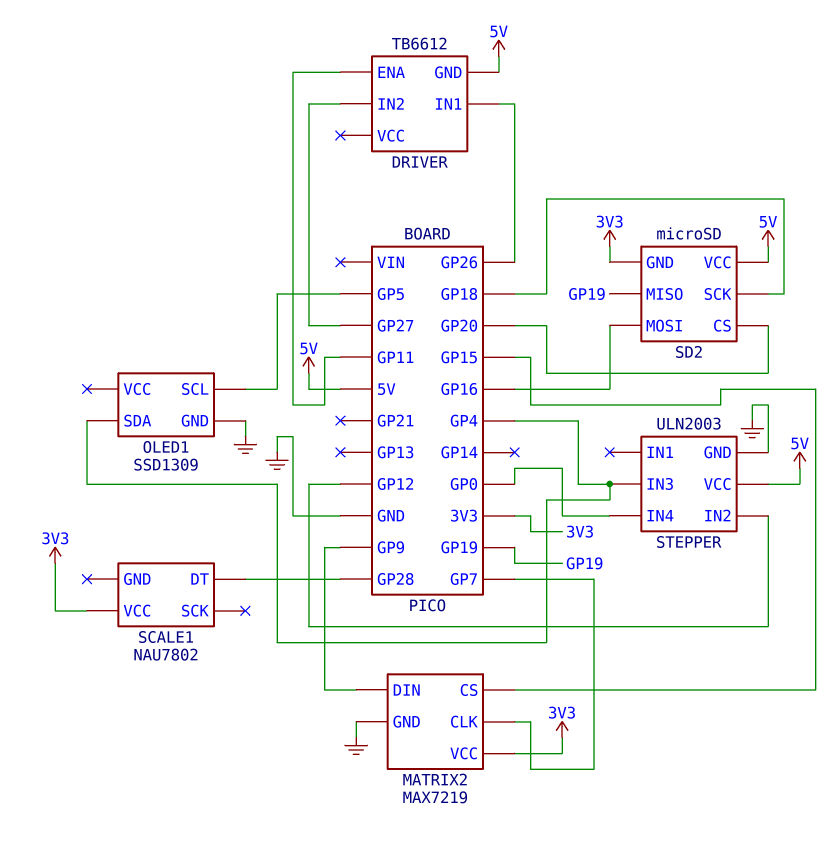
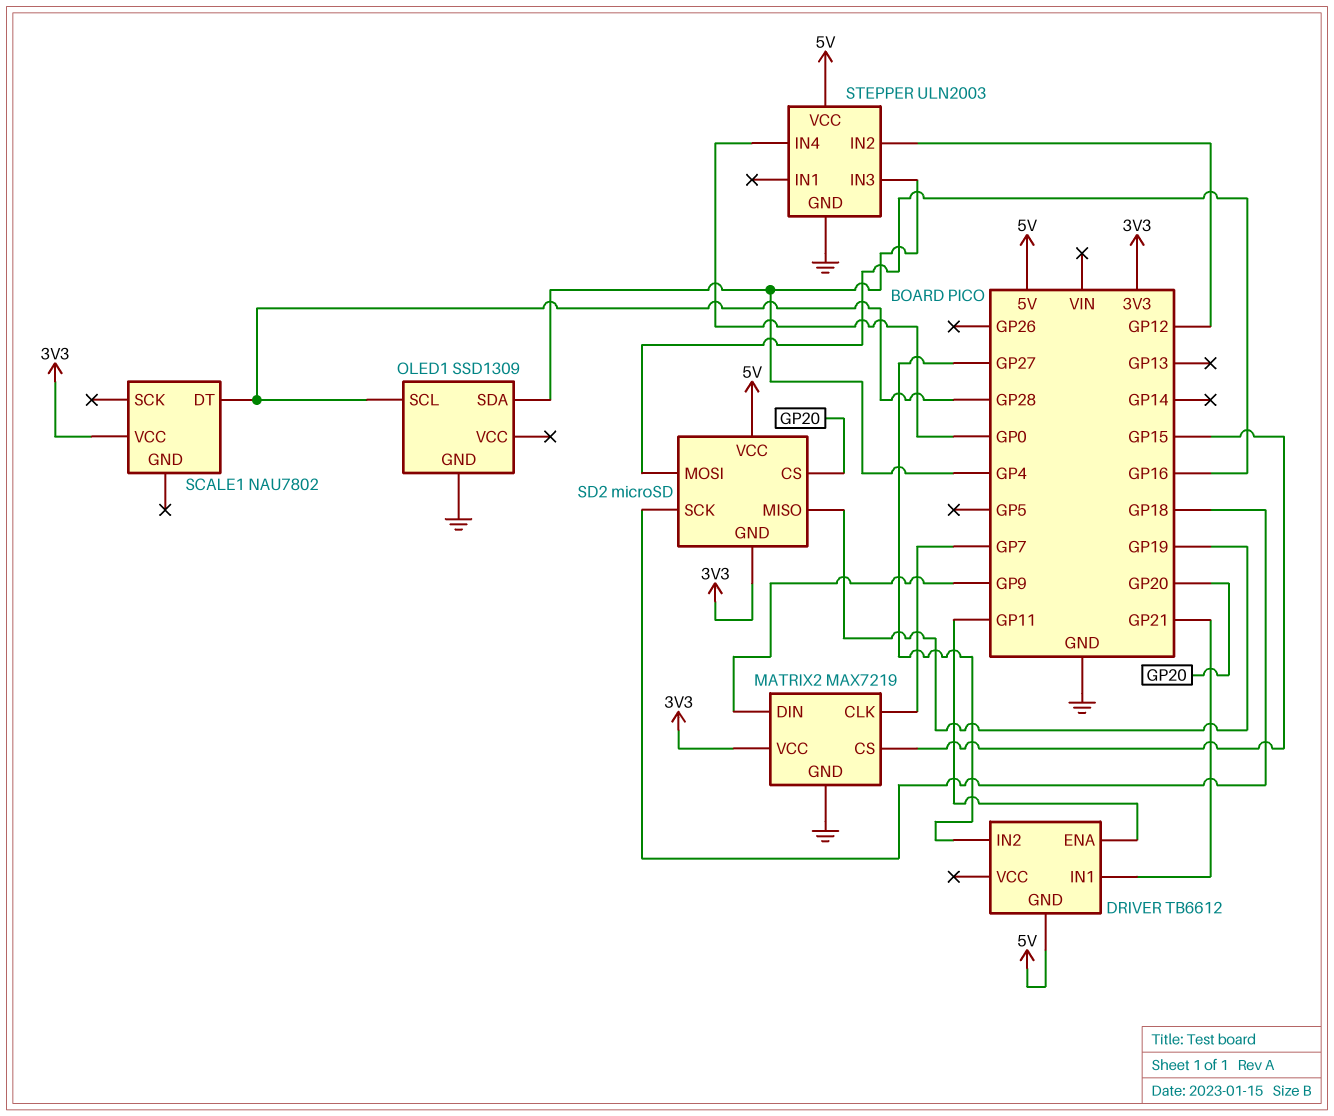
DRIVER pin IN1: GP26 -> GP21
OLED1 pin SCL: GP5 -> GP28

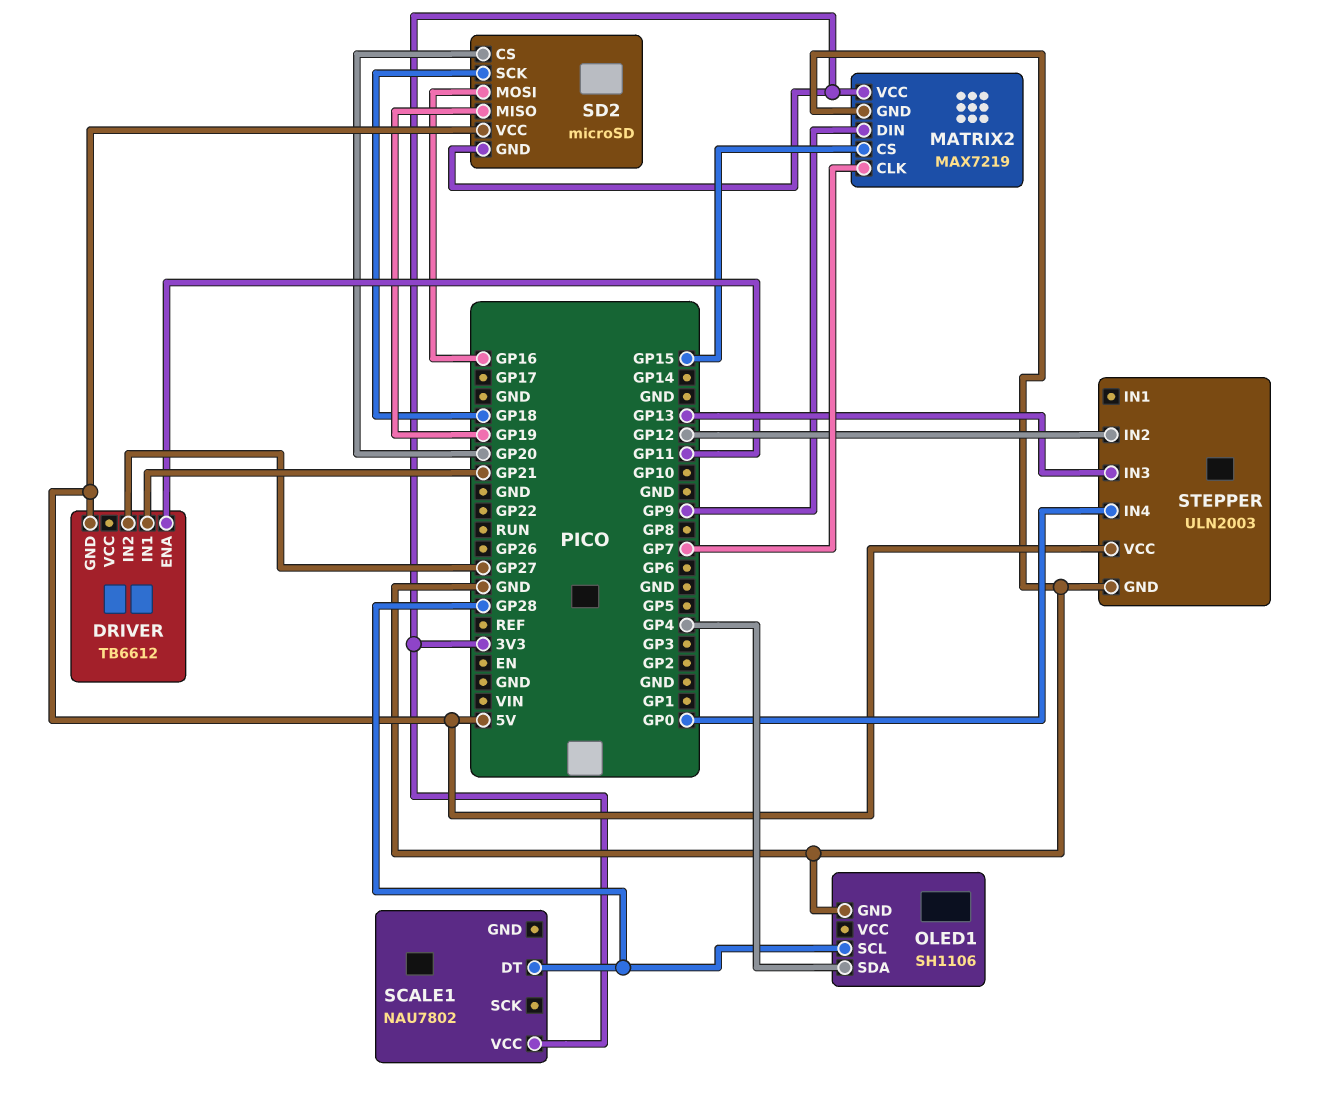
OLED1: SSD1309 -> SH1106
STEPPER pin IN3: GP4 -> GP13

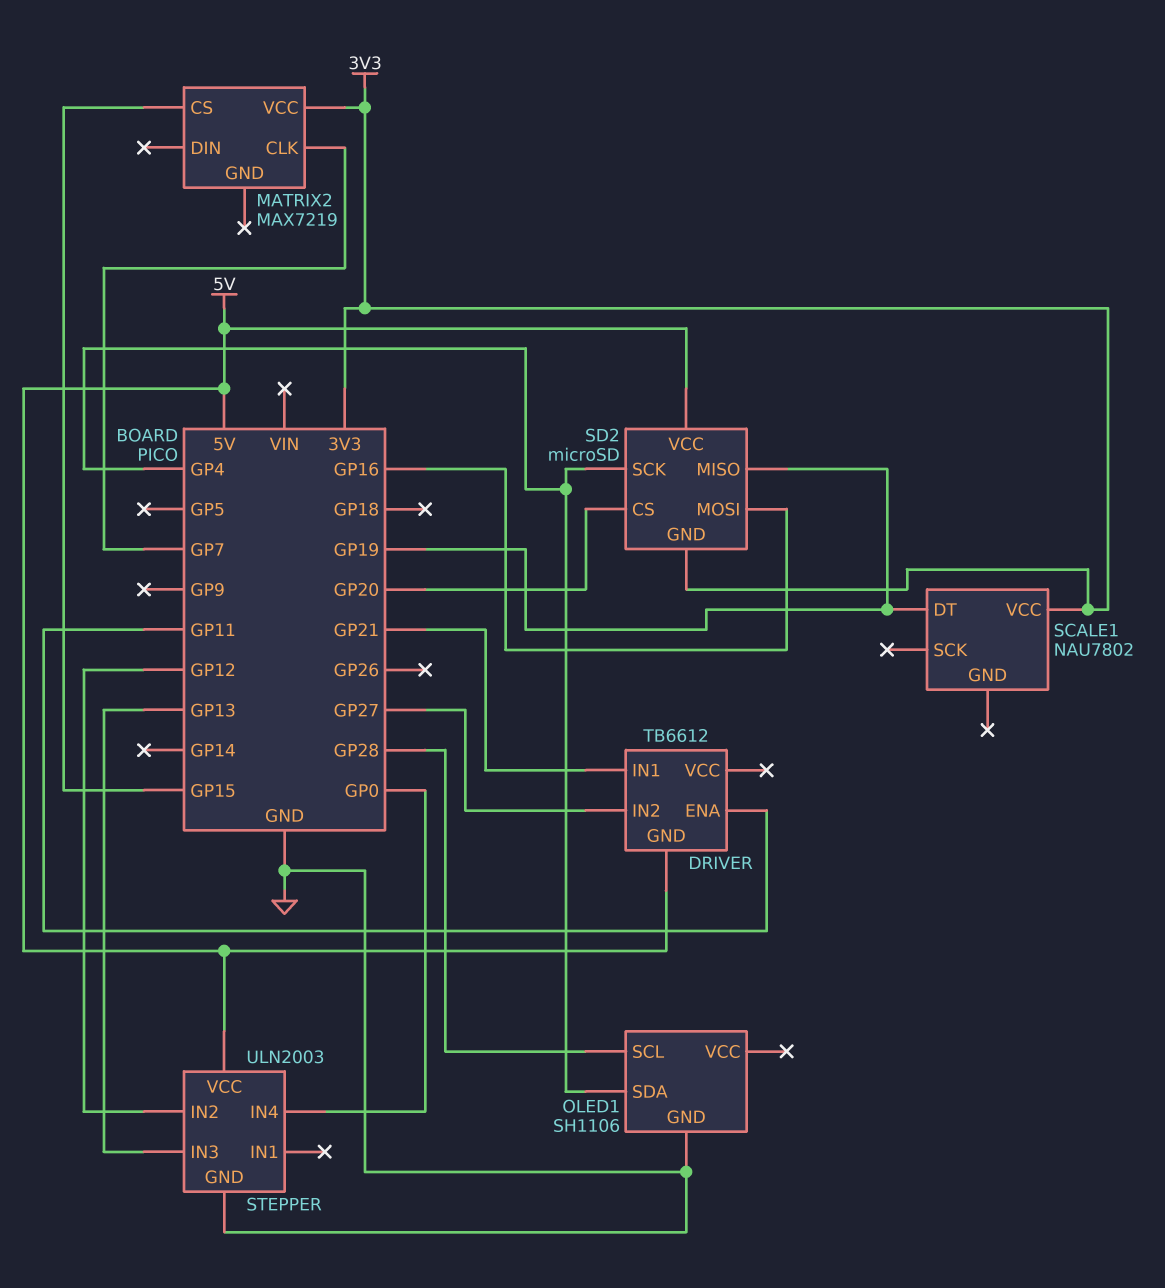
MATRIX2 pin DIN: GP9 -> none
MATRIX2 pin GND: GND -> none
SCALE1 pin DT: GP28 -> GP19
SD2 pin SCK: GP18 -> GP4

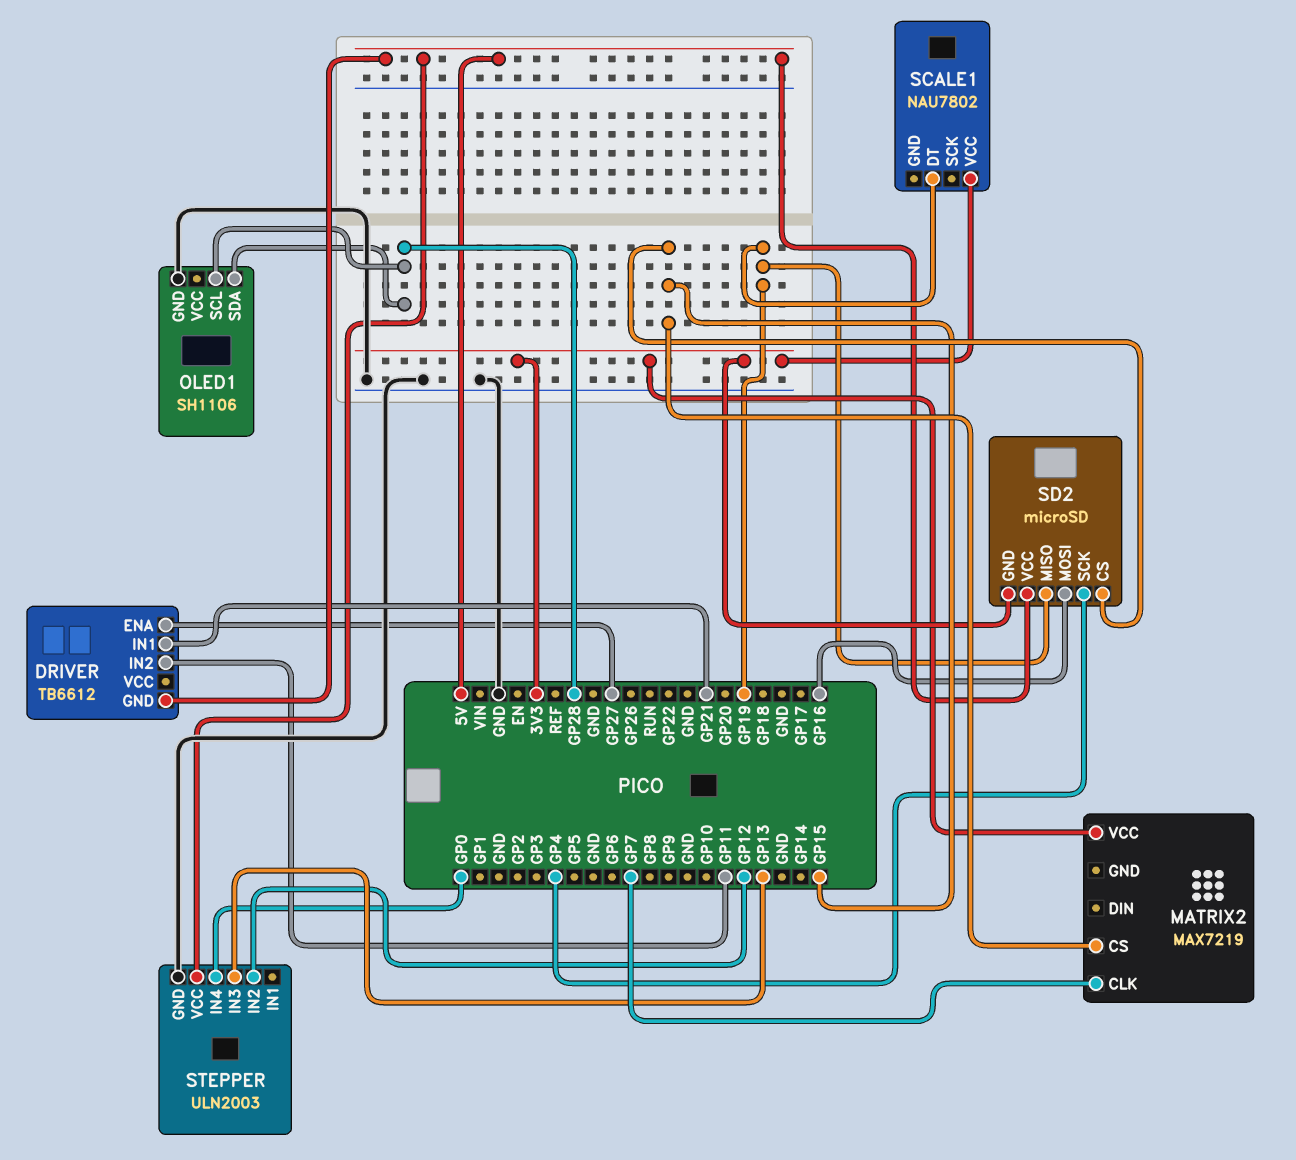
DRIVER pin ENA: GP11 -> GP27
DRIVER pin IN2: GP27 -> GP11
OLED1 pin SDA: GP4 -> GP28
SD2 pin CS: GP20 -> GP15

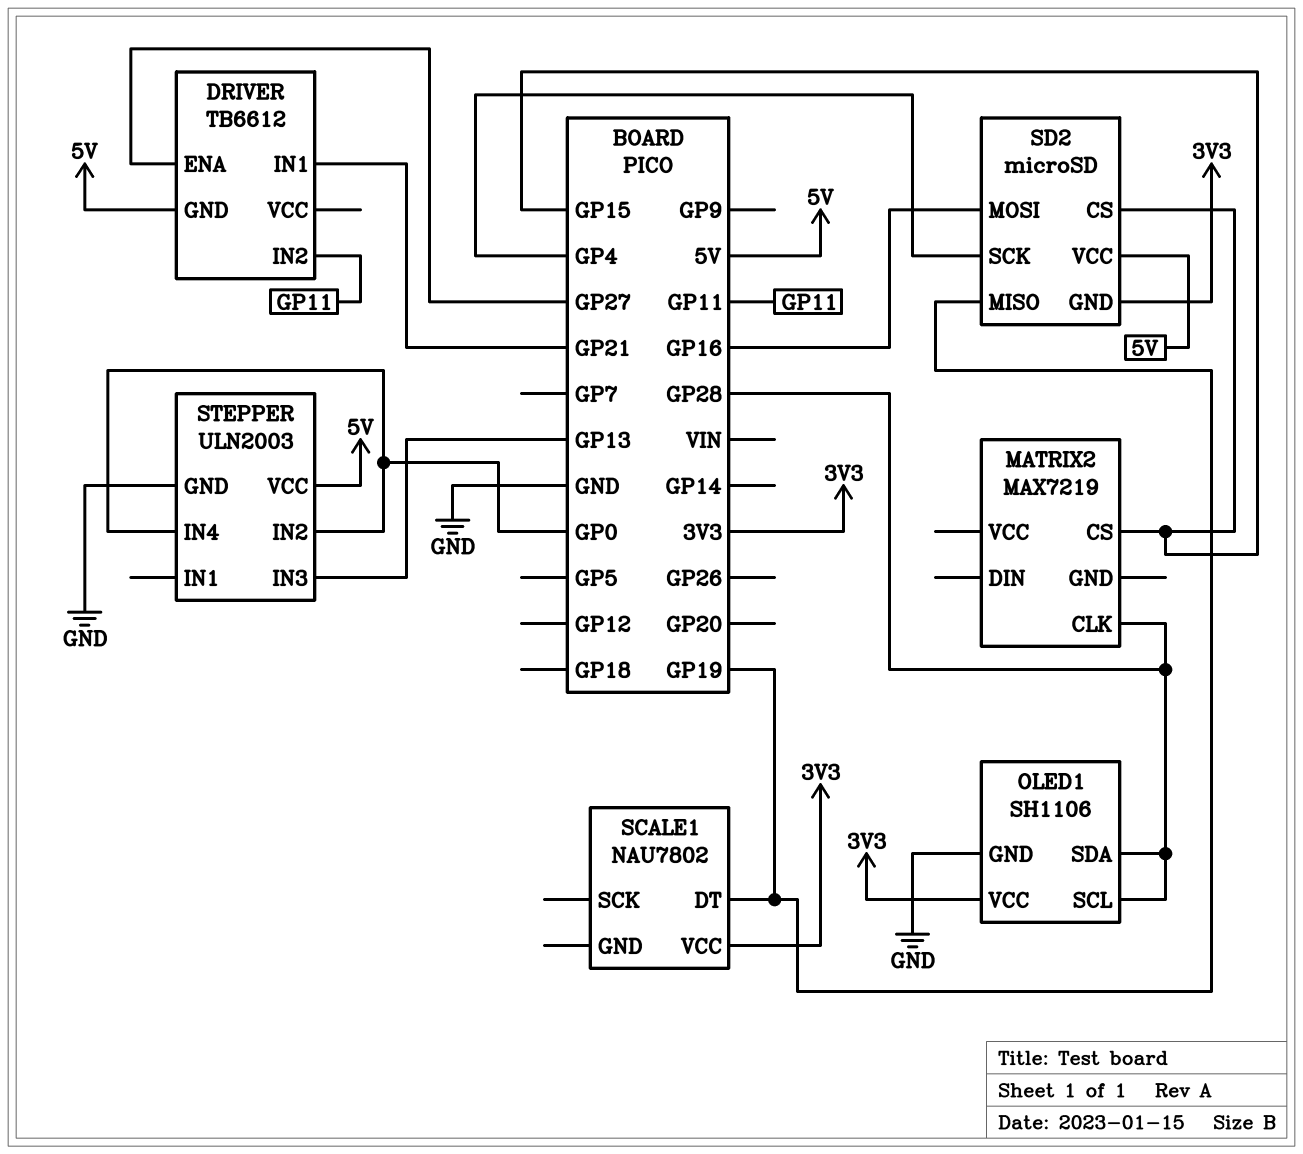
MATRIX2 pin CLK: GP7 -> GP28
MATRIX2 pin VCC: 3V3 -> none
OLED1 pin VCC: none -> 3V3
STEPPER pin IN2: GP12 -> GP0

